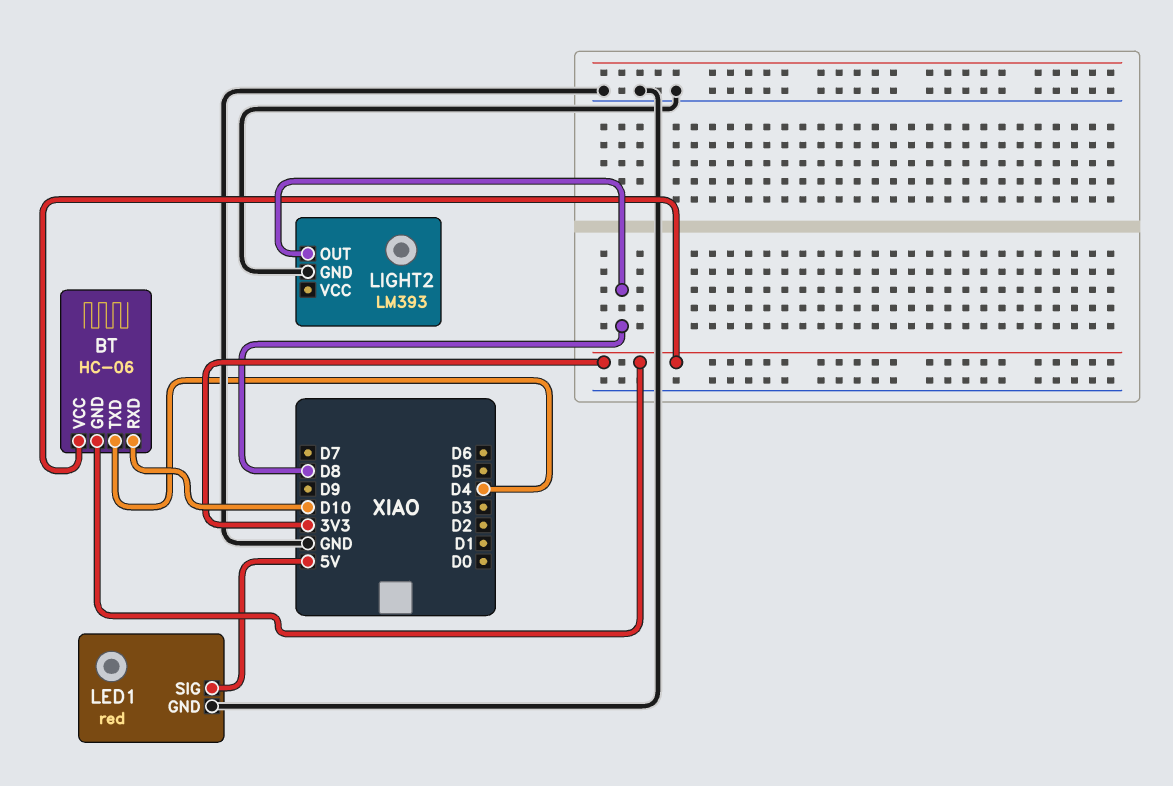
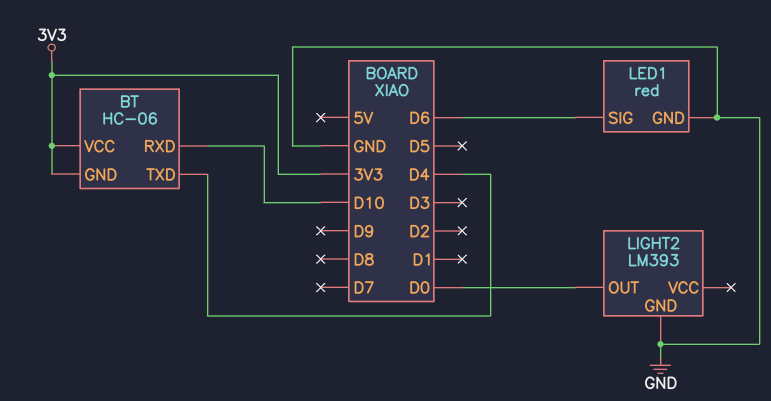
LED1 pin SIG: 5V -> D6
LIGHT2 pin OUT: D8 -> D0

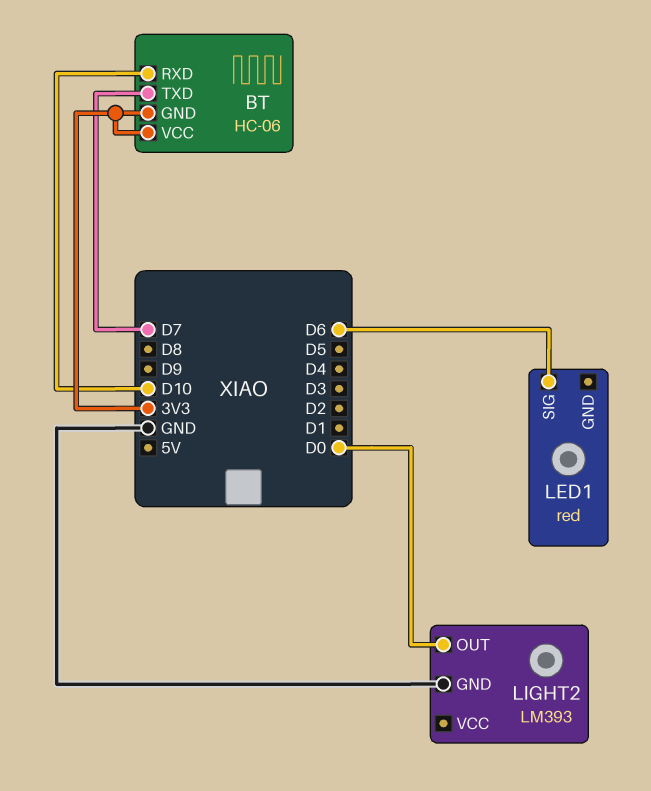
BT pin TXD: D4 -> D7
LED1 pin GND: GND -> none

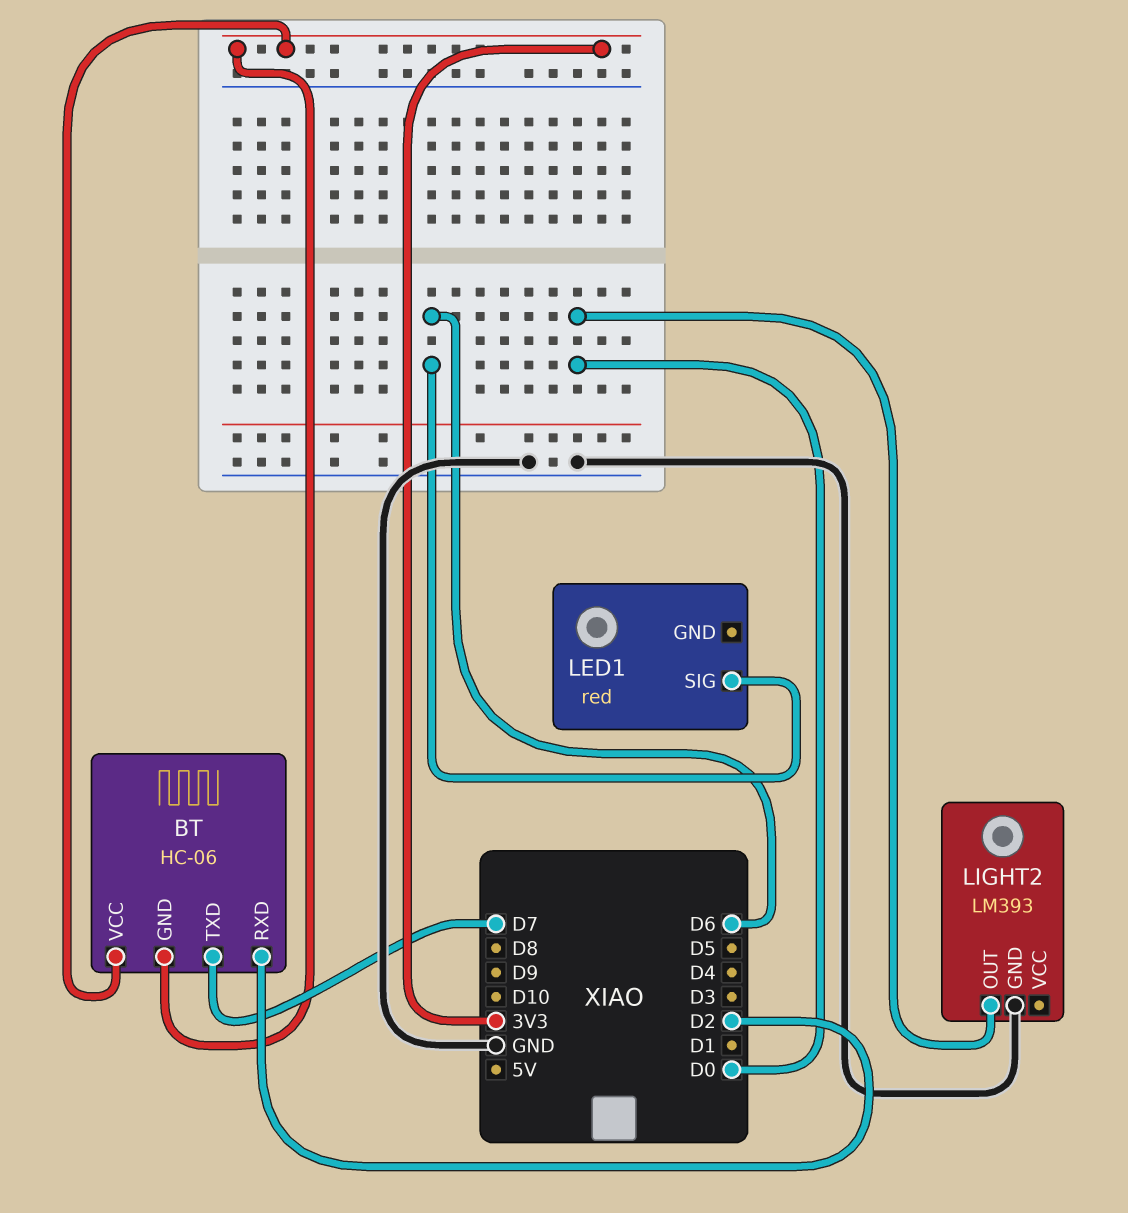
BT pin RXD: D10 -> D2

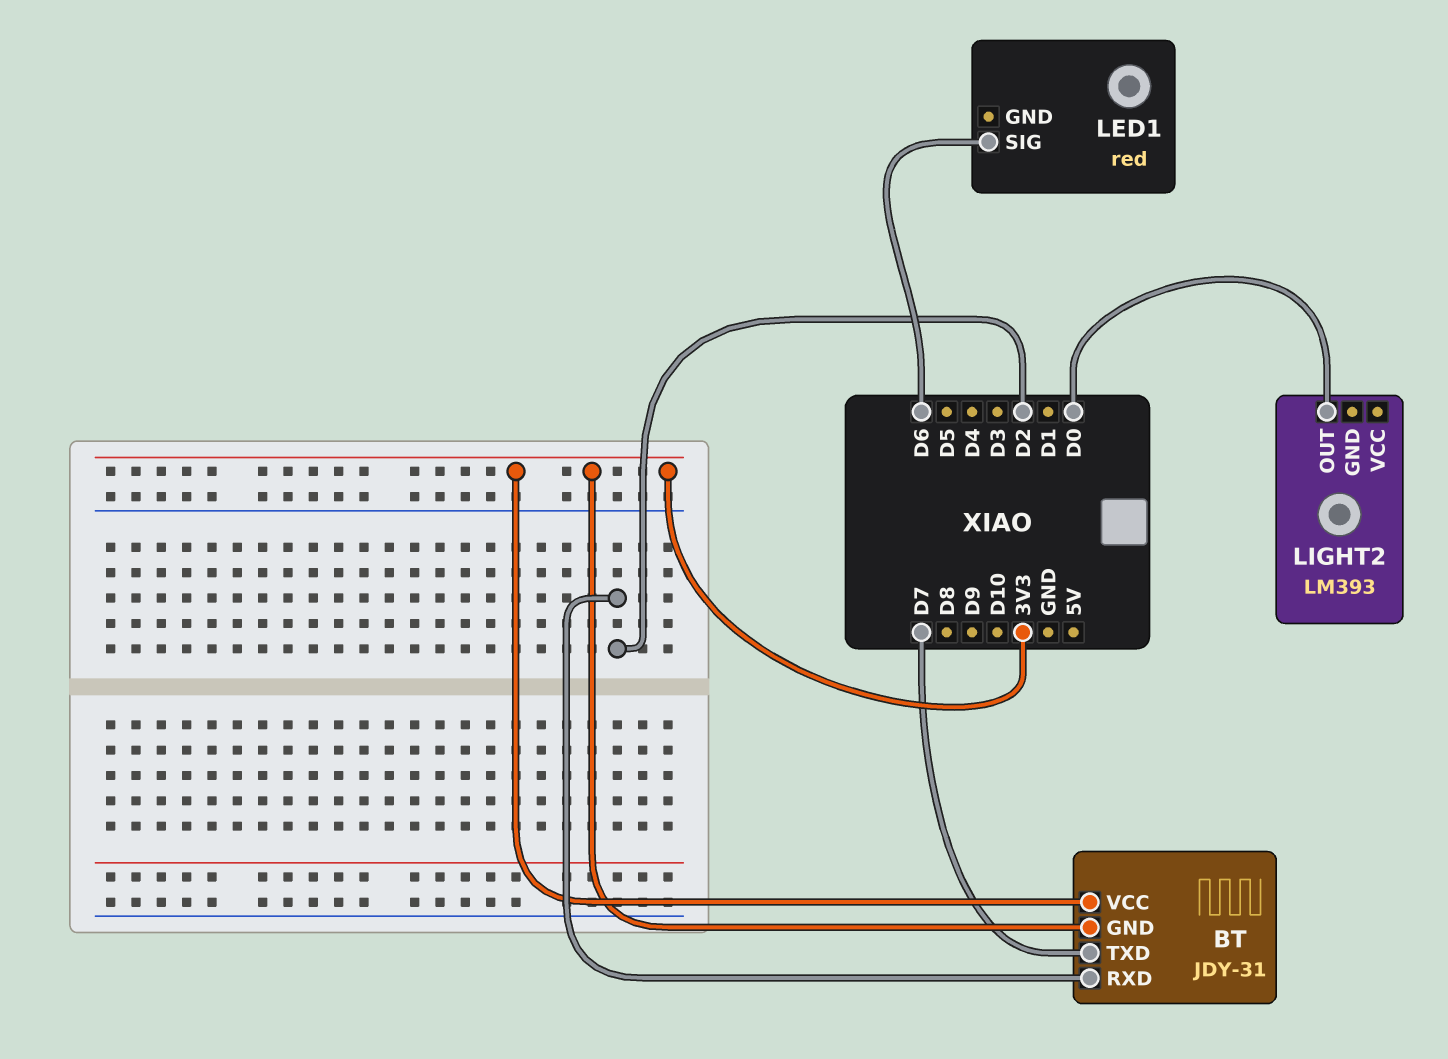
BT: HC-06 -> JDY-31
LIGHT2 pin GND: GND -> none

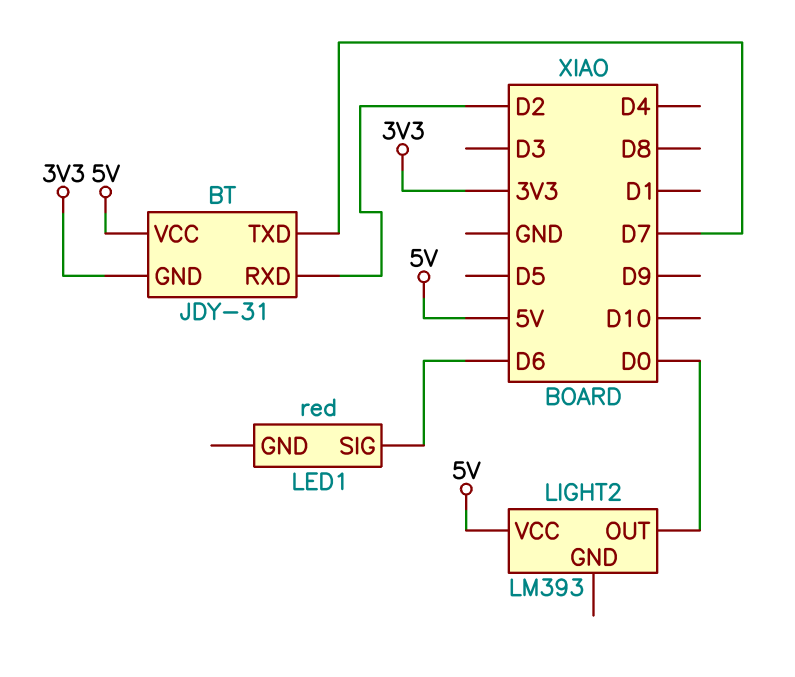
BT pin VCC: 3V3 -> 5V
LIGHT2 pin VCC: none -> 5V

